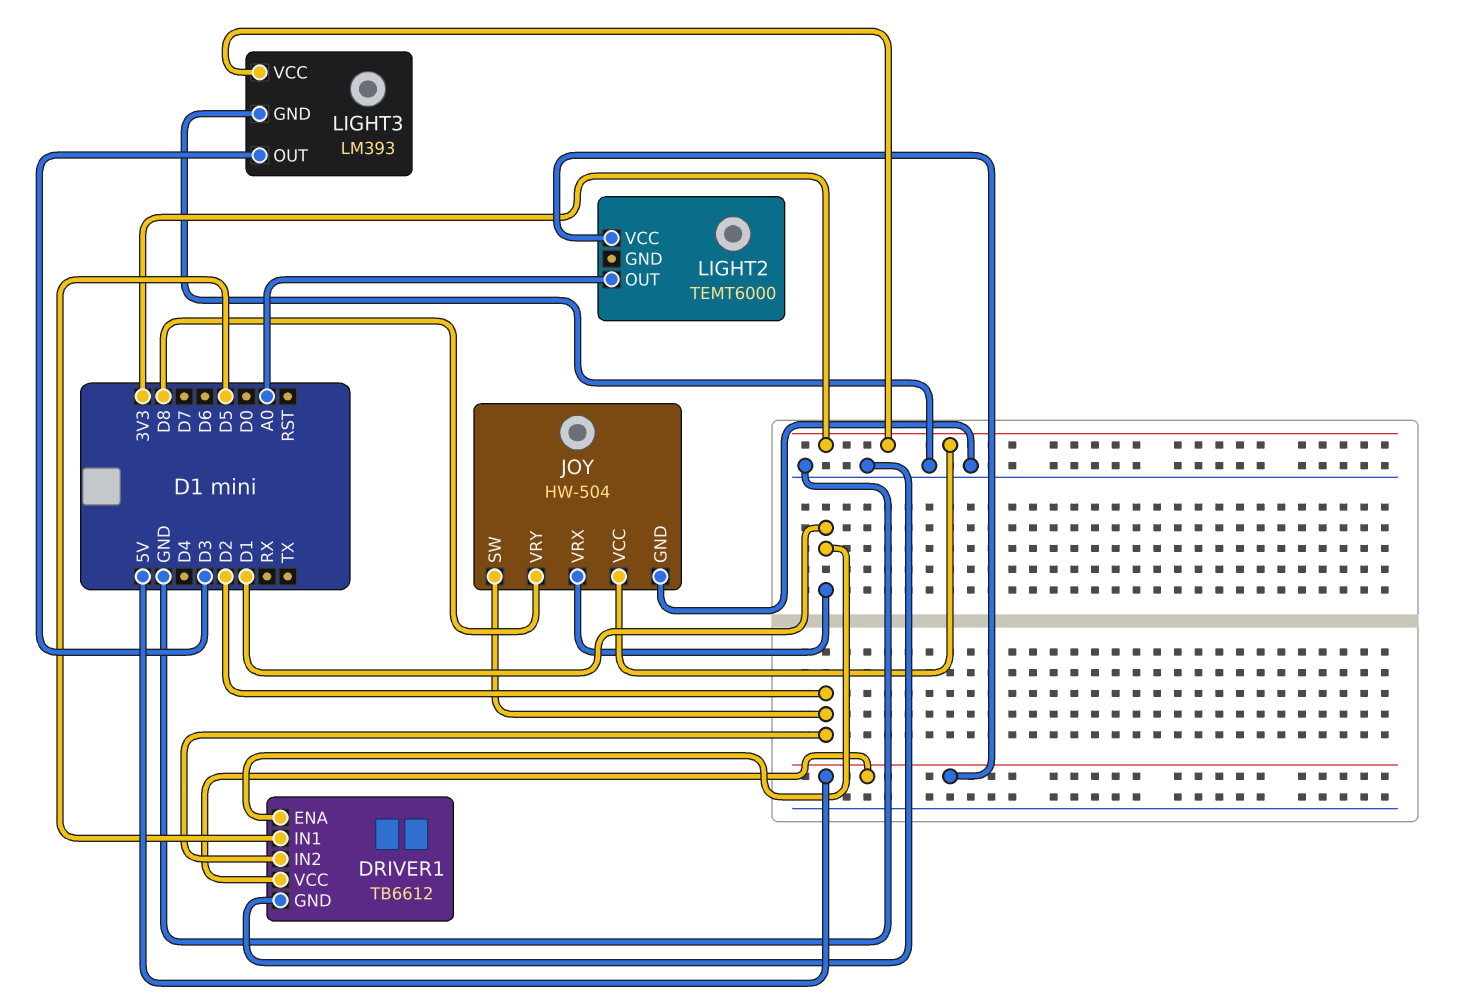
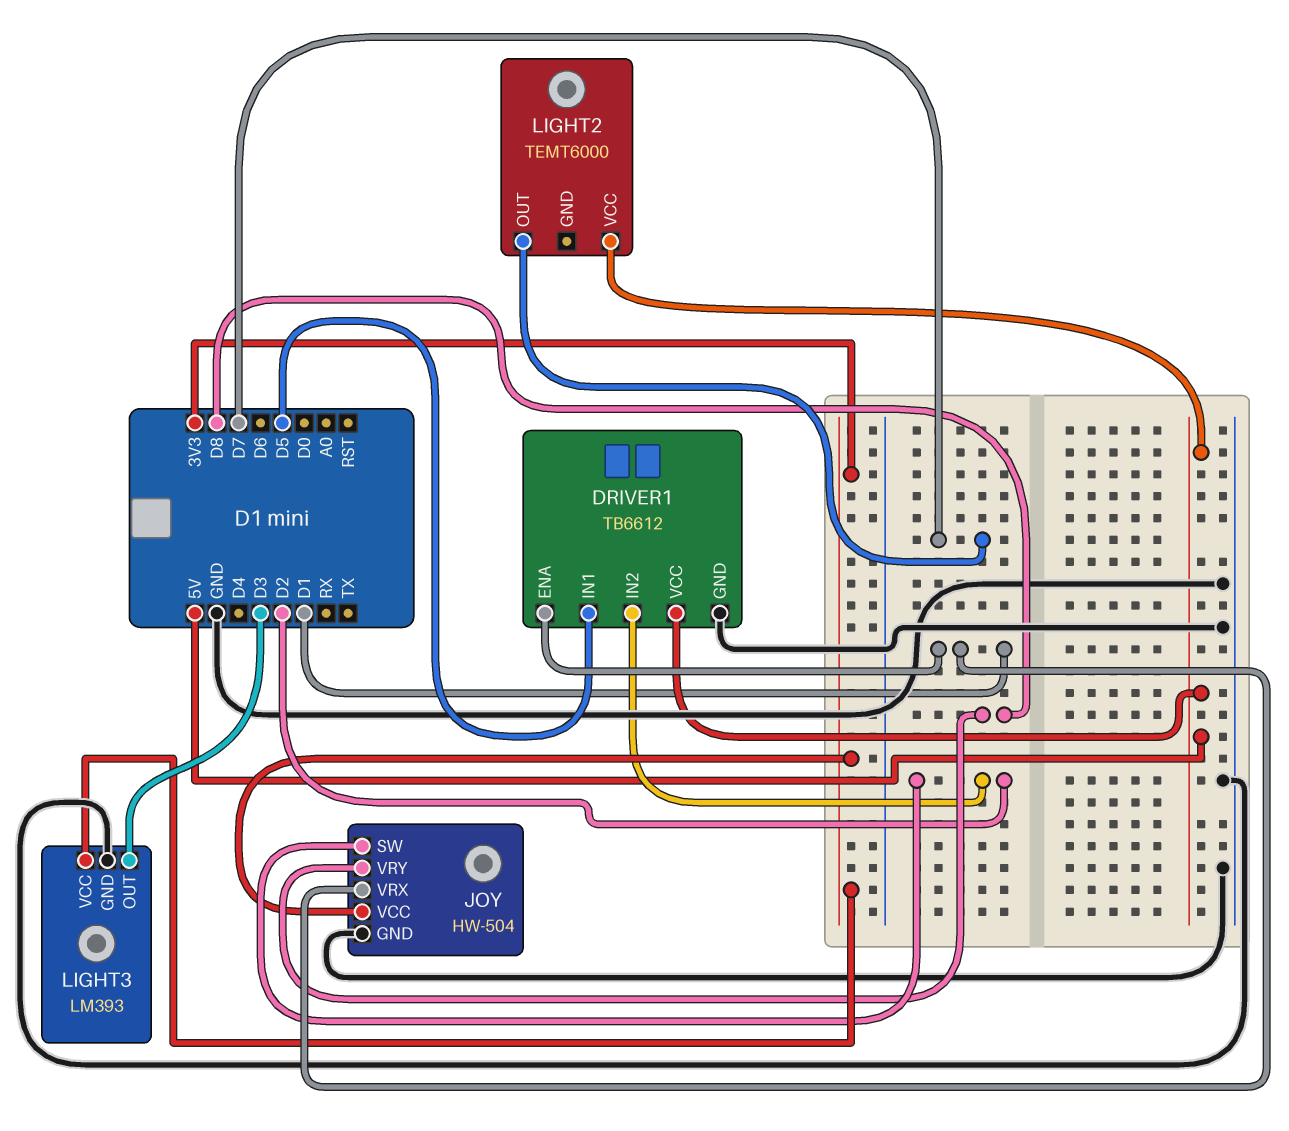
LIGHT2 pin OUT: A0 -> D7

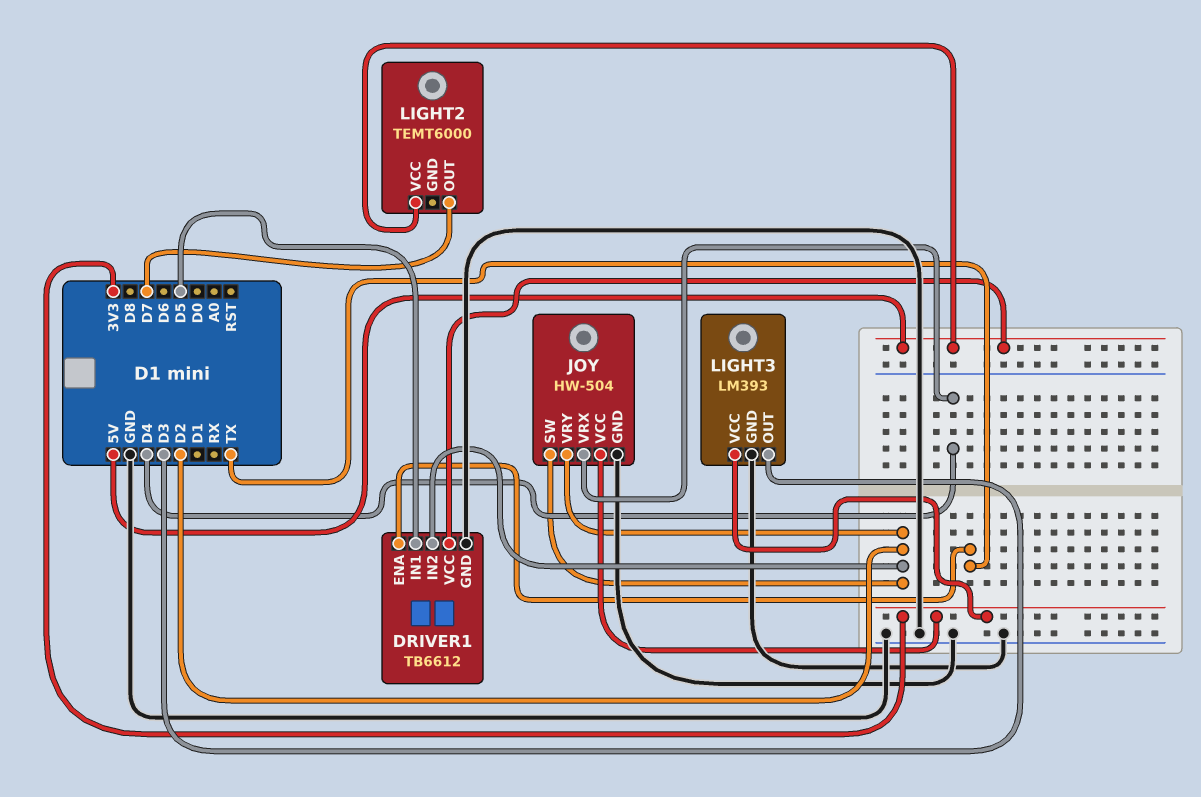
DRIVER1 pin ENA: D1 -> TX
JOY pin VRX: D1 -> D4
JOY pin VRY: D8 -> D2

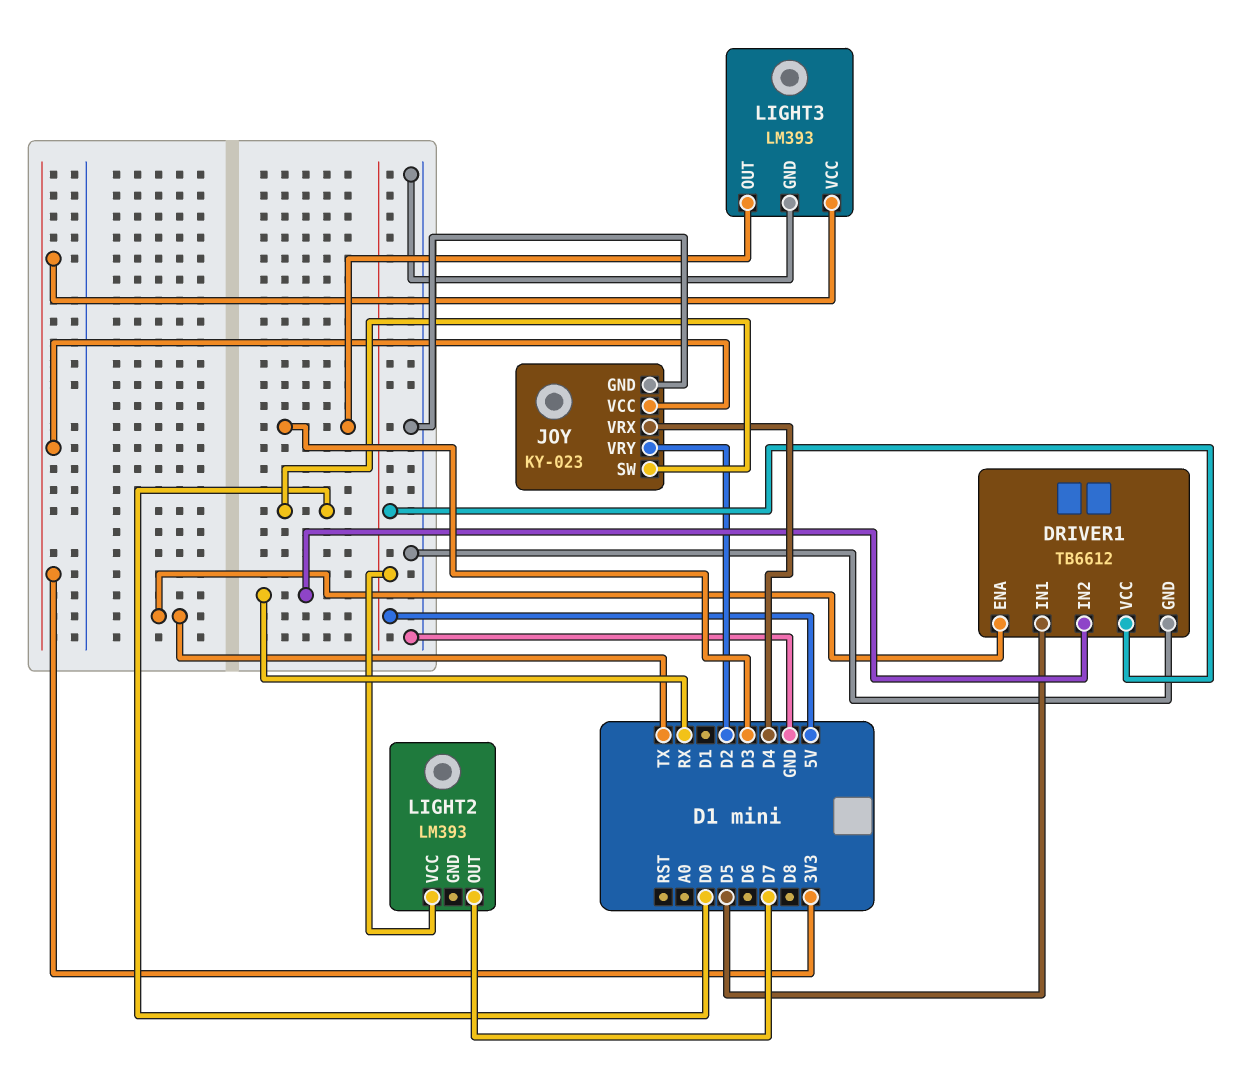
DRIVER1 pin IN2: D2 -> RX
JOY: HW-504 -> KY-023
JOY pin SW: D2 -> D0
LIGHT2: TEMT6000 -> LM393

